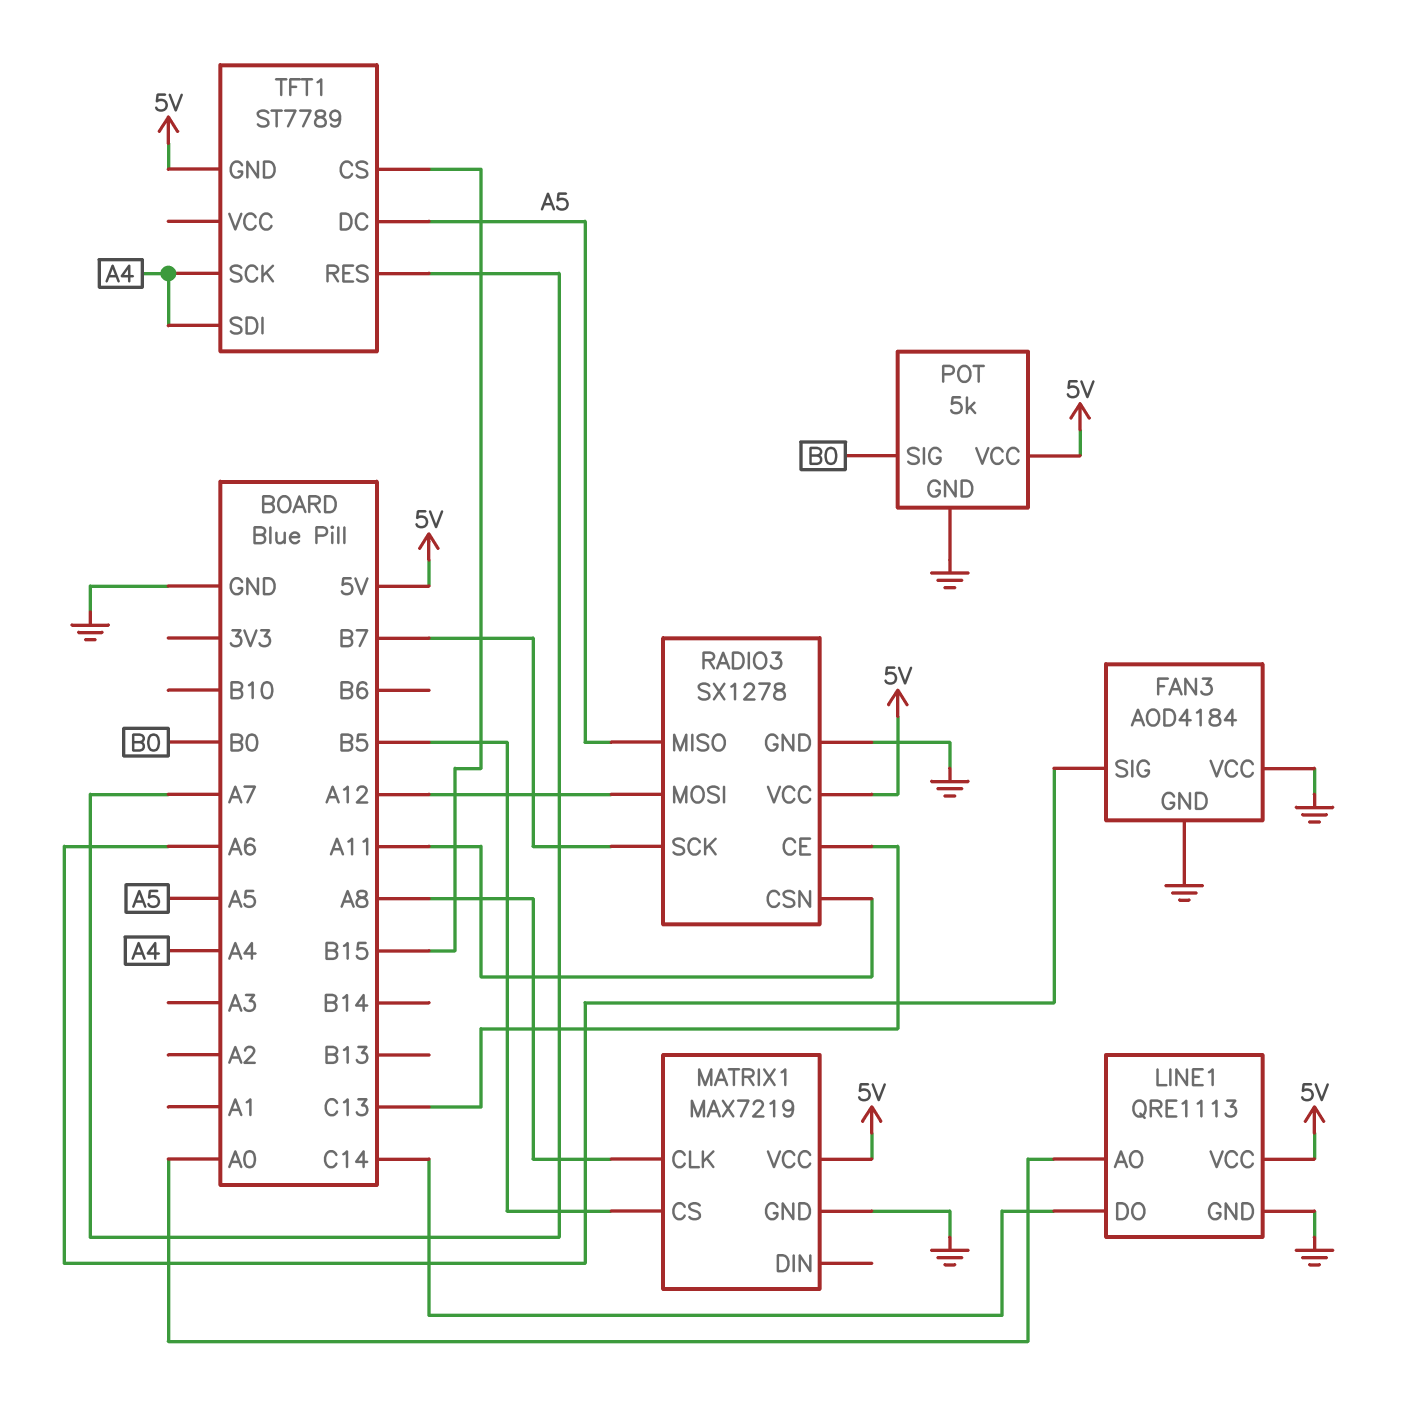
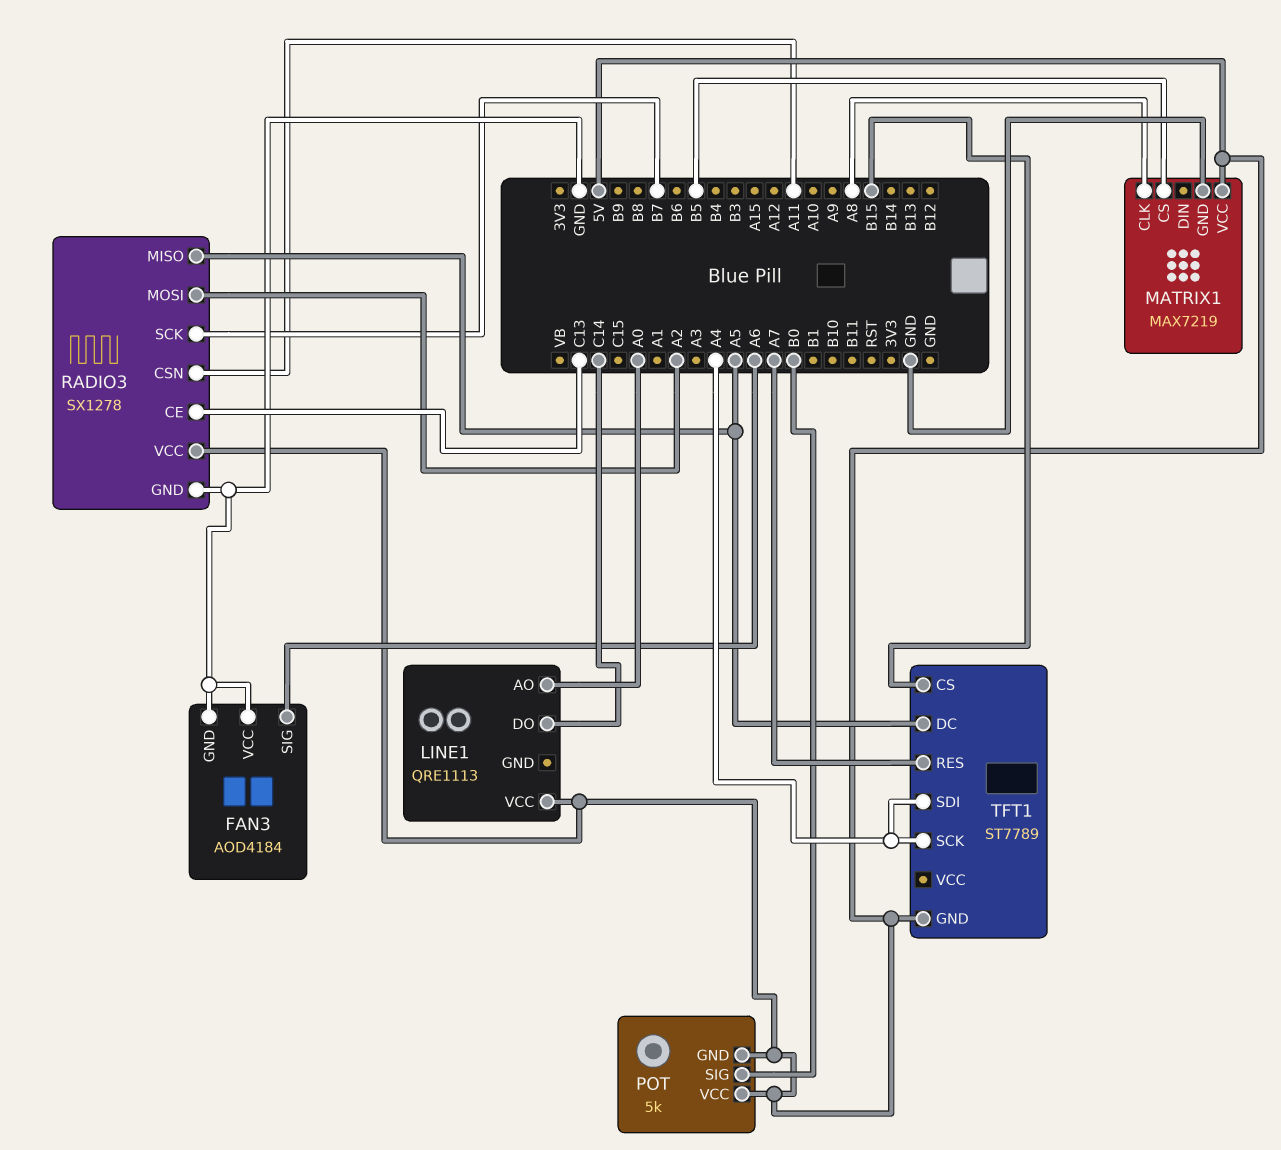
LINE1 pin GND: GND -> none
POT pin GND: GND -> 5V
RADIO3 pin MOSI: A12 -> A2

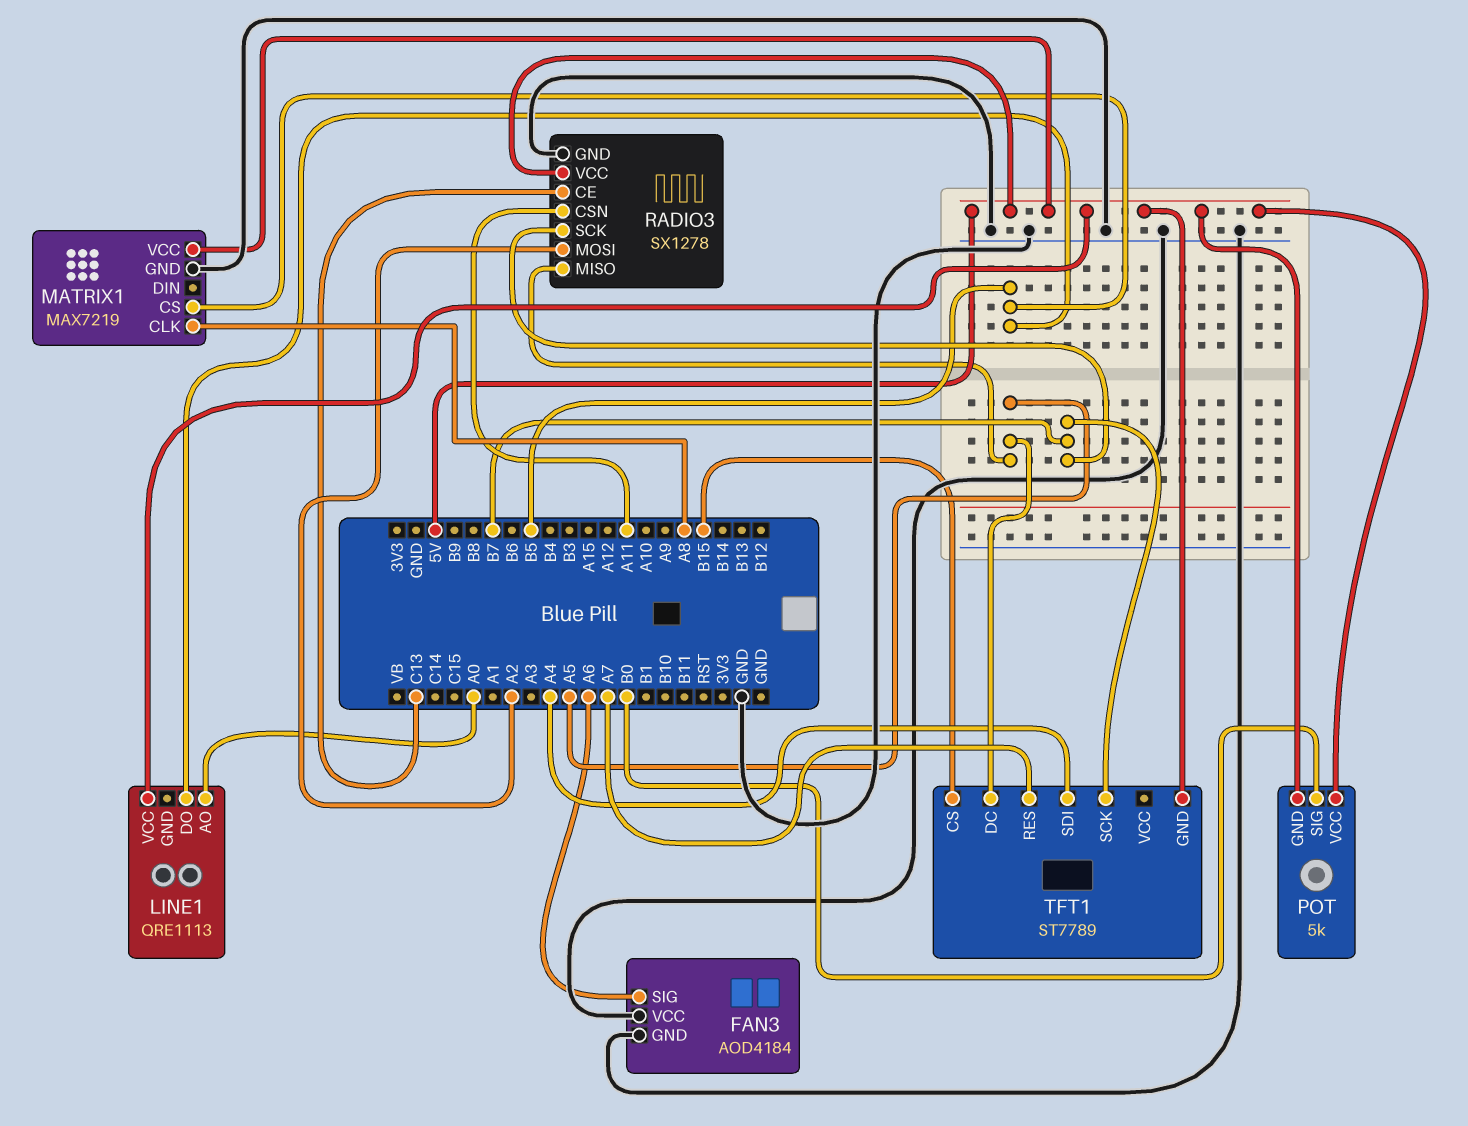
LINE1 pin DO: C14 -> B5
TFT1 pin SCK: A4 -> B7

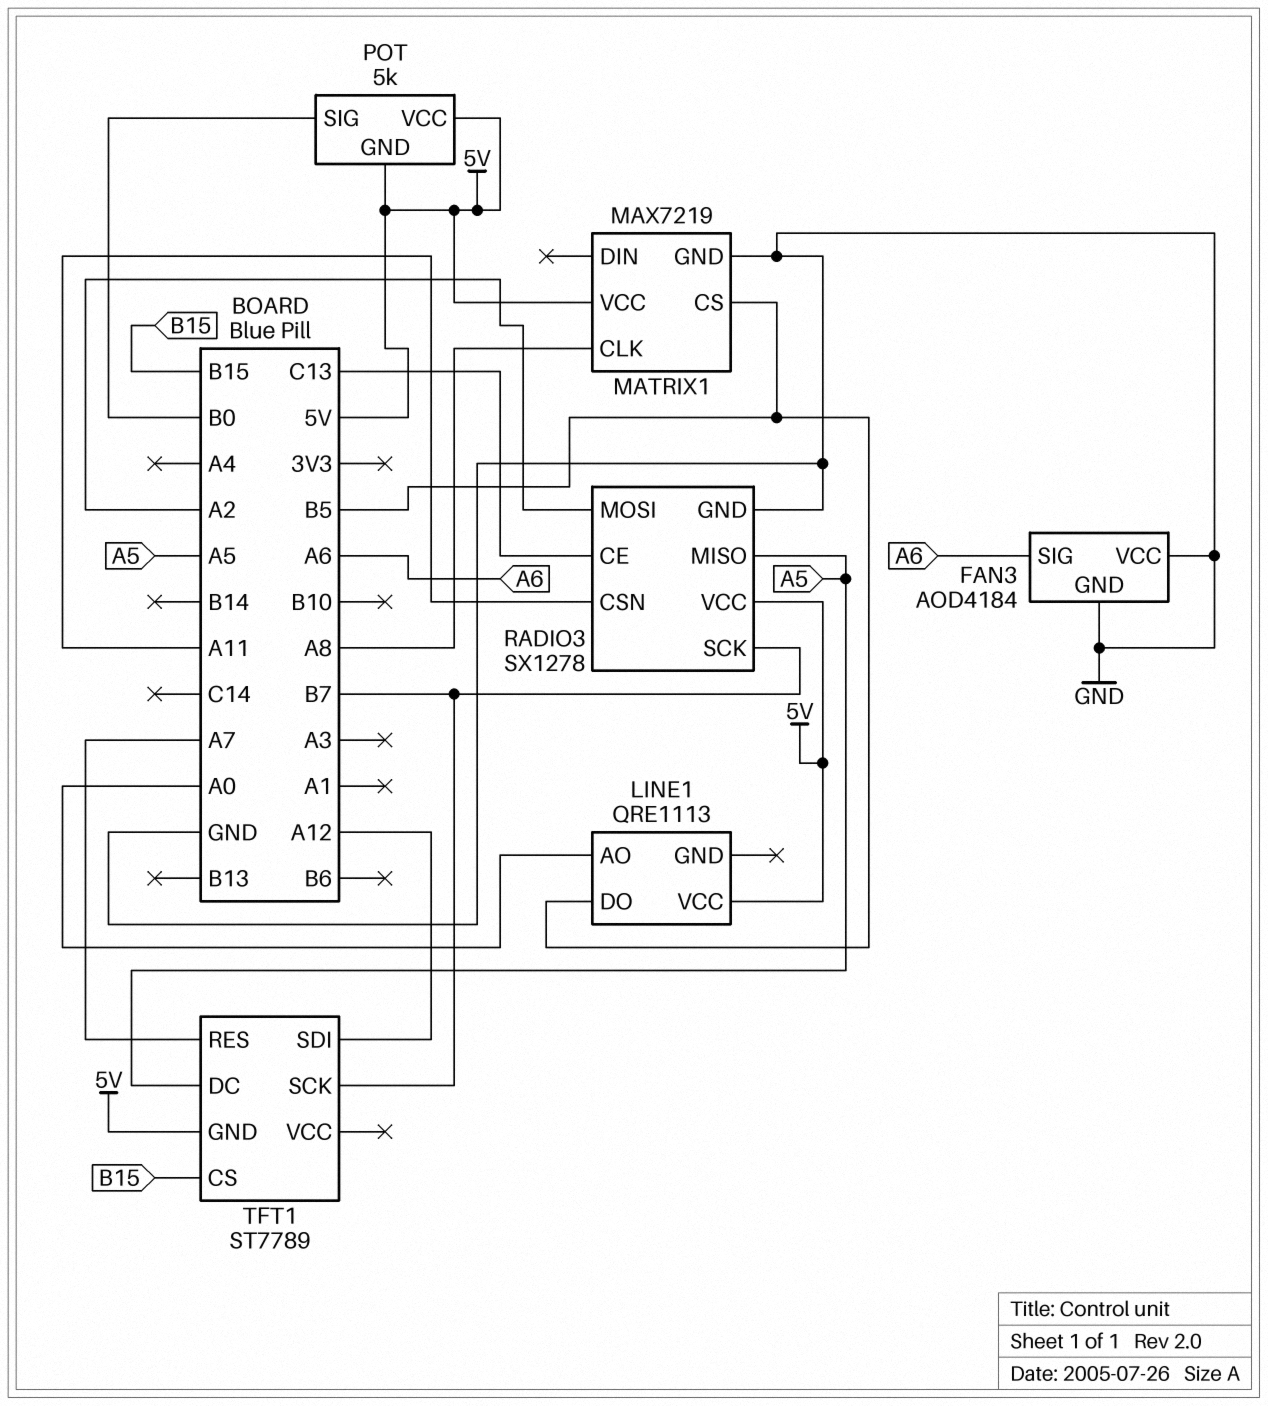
TFT1 pin SDI: A4 -> A12

